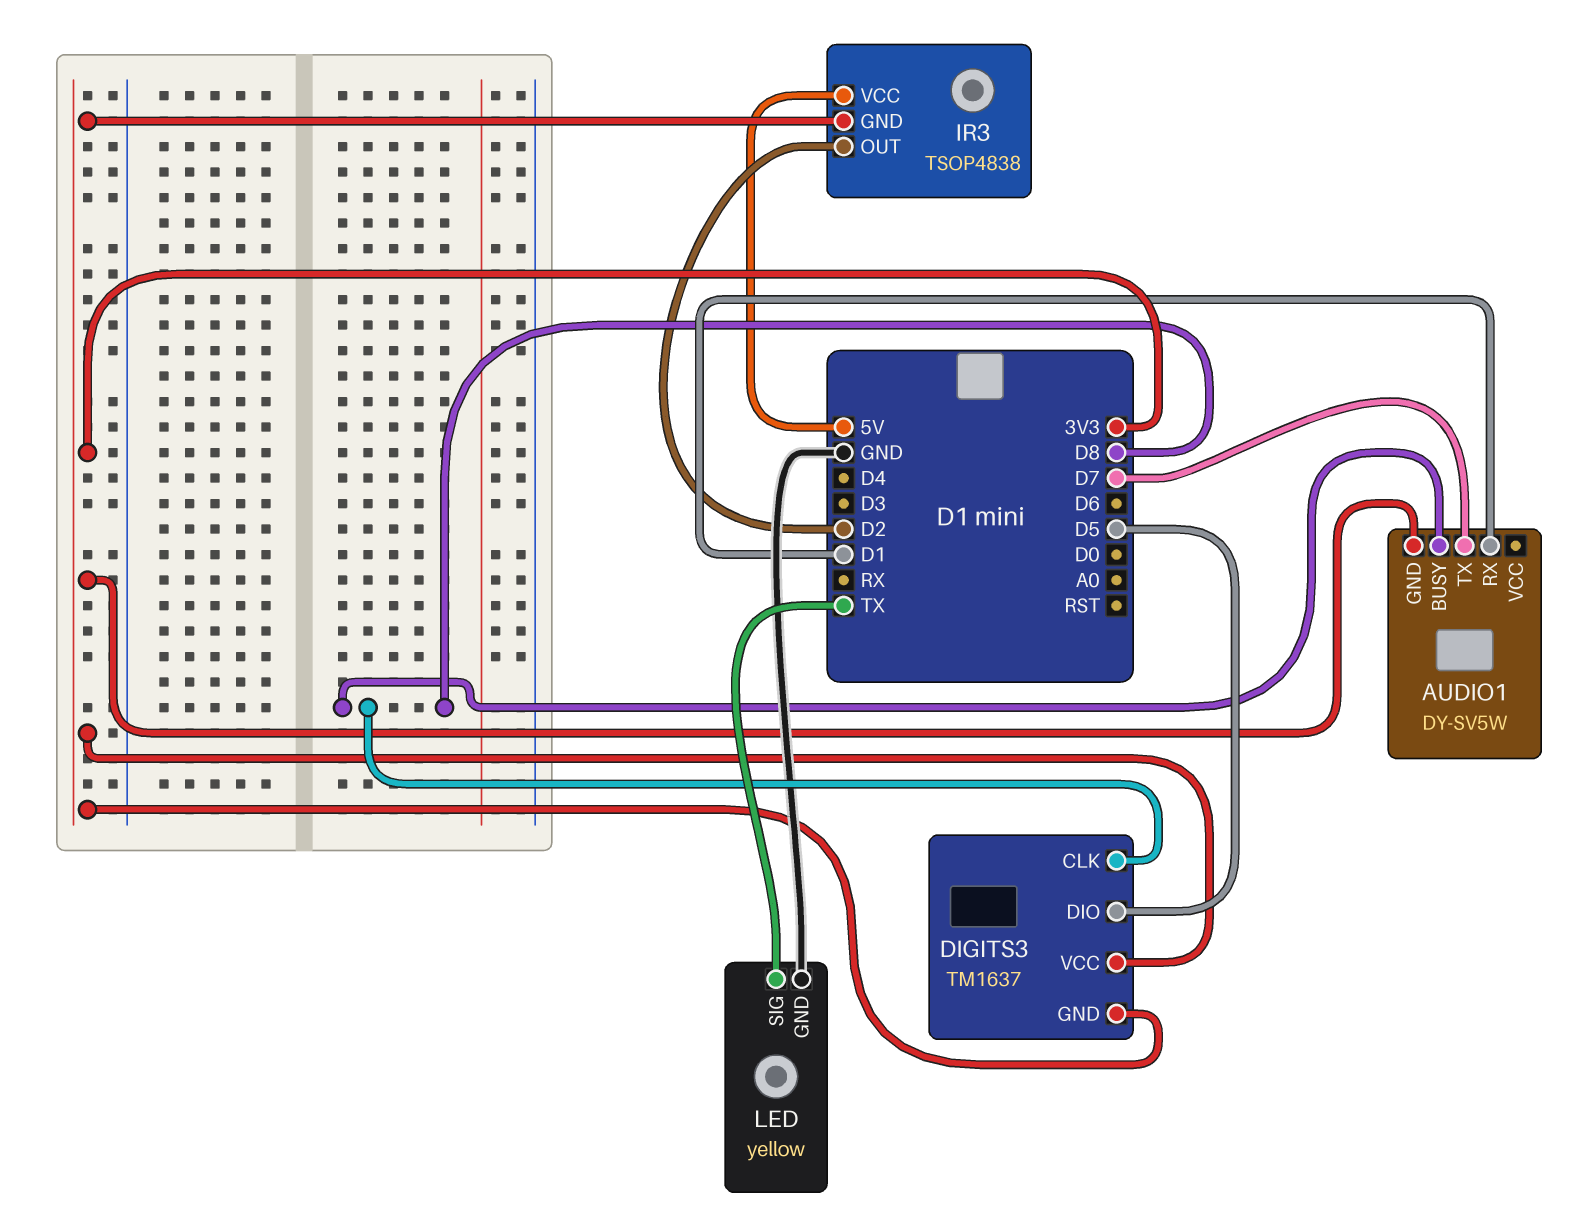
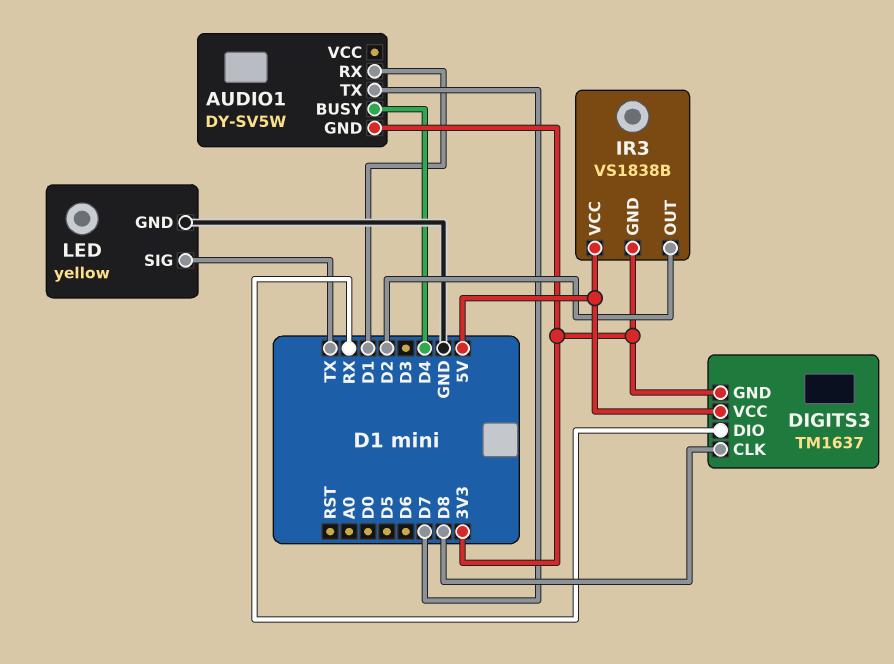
AUDIO1 pin BUSY: D8 -> D4
DIGITS3 pin DIO: D5 -> RX
DIGITS3 pin VCC: 3V3 -> 5V
IR3: TSOP4838 -> VS1838B

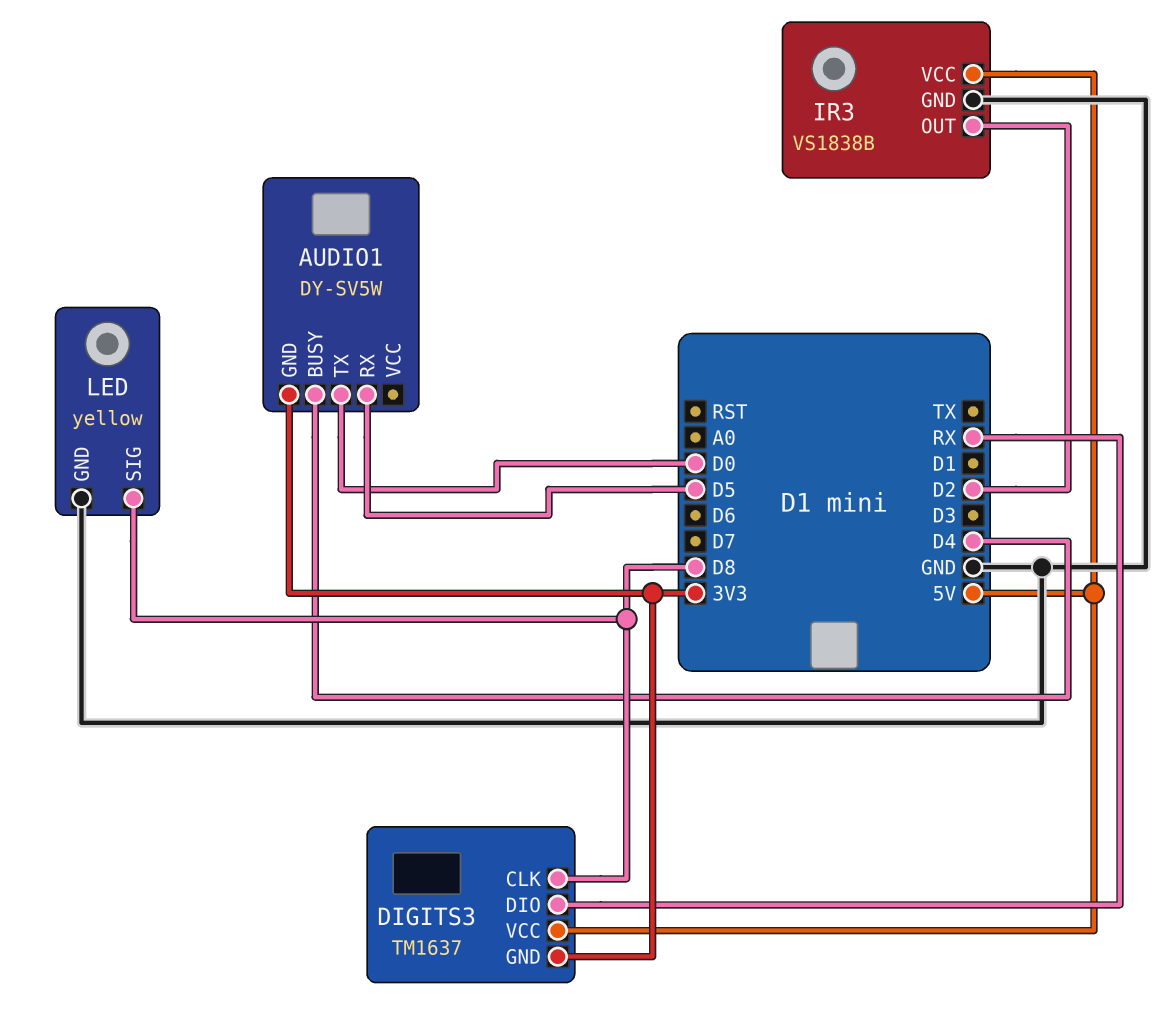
AUDIO1 pin RX: D1 -> D5
AUDIO1 pin TX: D7 -> D0
IR3 pin GND: 3V3 -> GND
LED pin SIG: TX -> D8

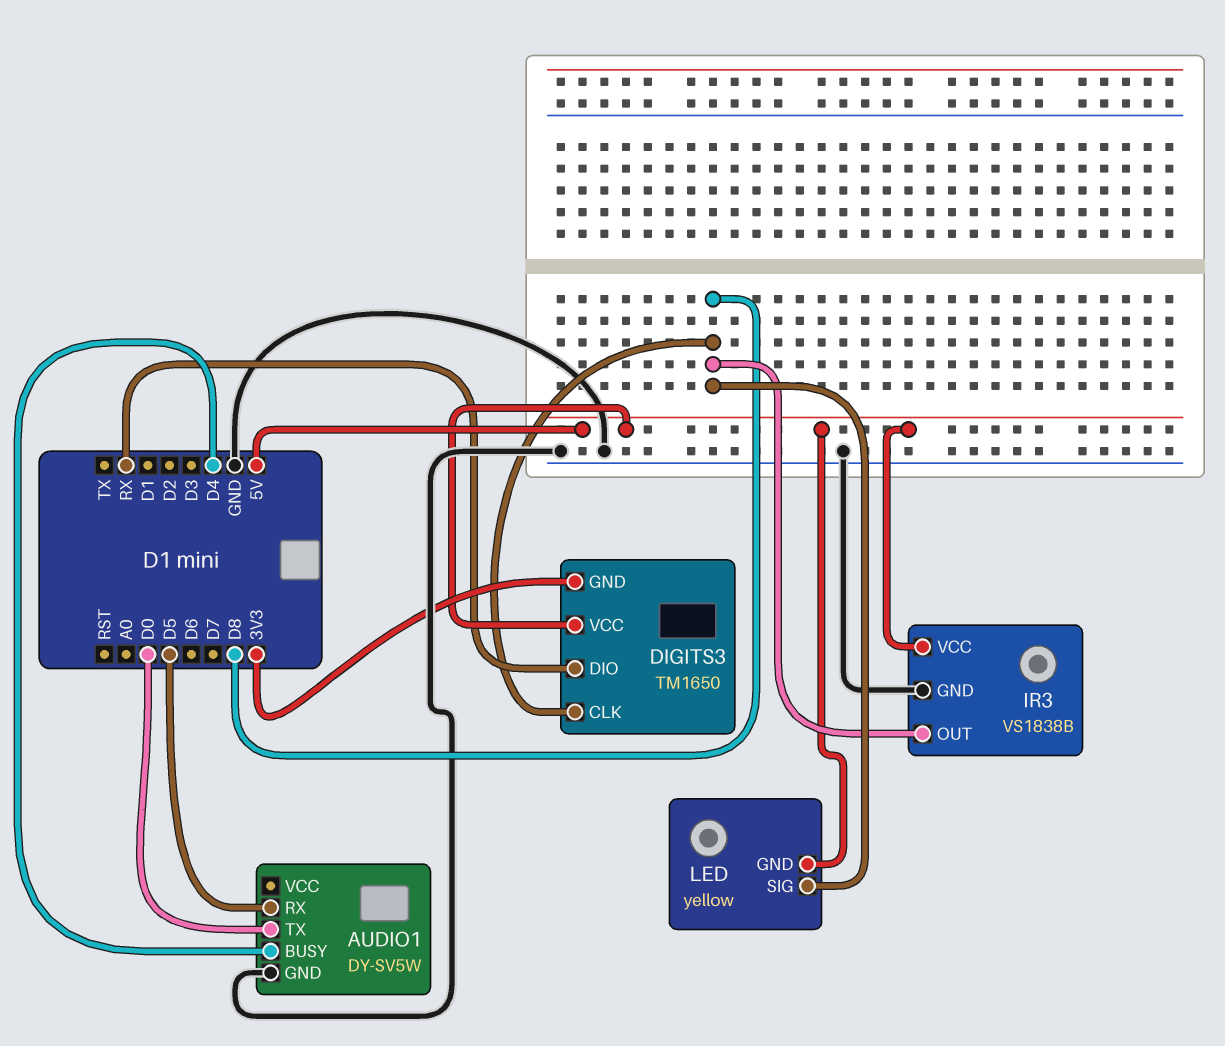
AUDIO1 pin GND: 3V3 -> GND
DIGITS3: TM1637 -> TM1650
IR3 pin OUT: D2 -> D8
LED pin GND: GND -> 5V

